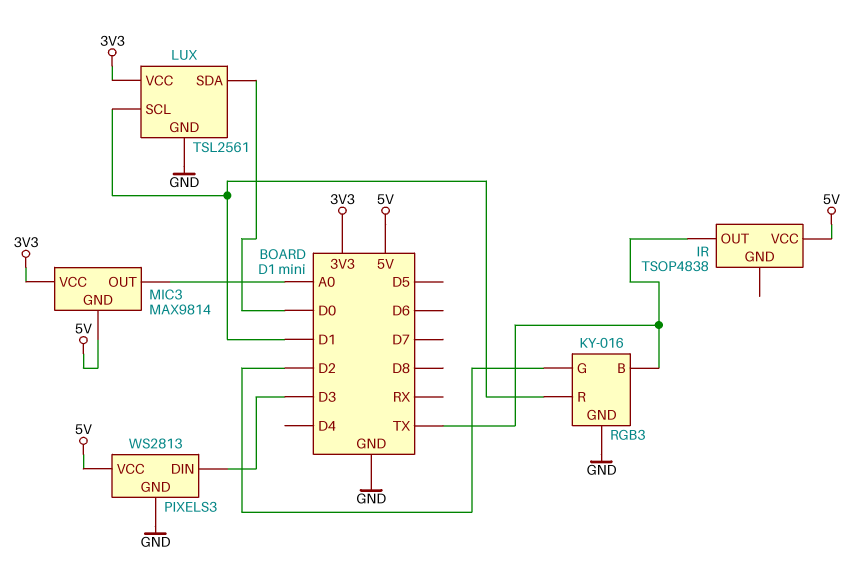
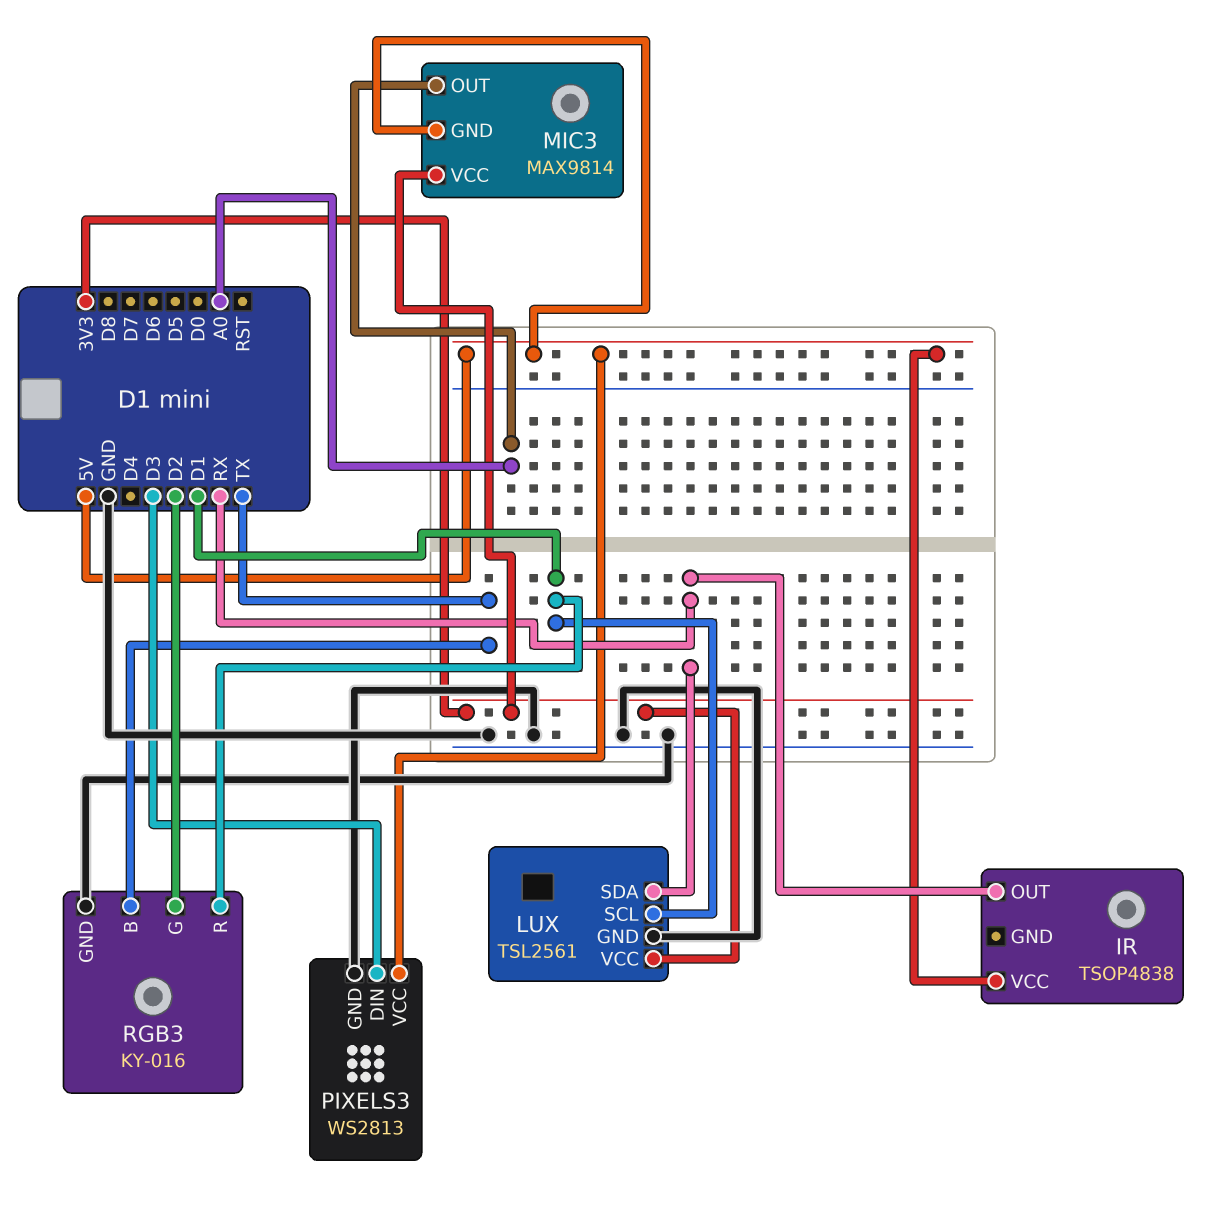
IR pin OUT: TX -> RX
LUX pin SDA: D0 -> RX

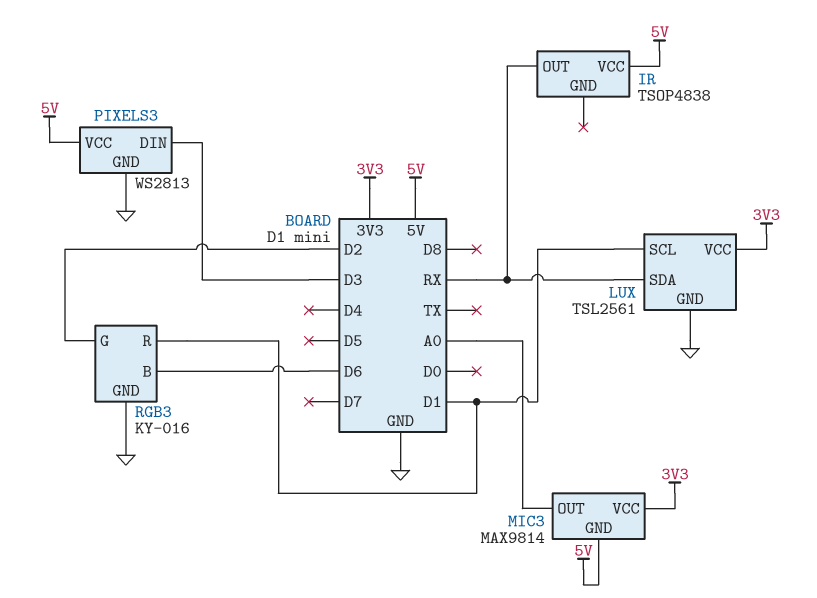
RGB3 pin B: TX -> D6

